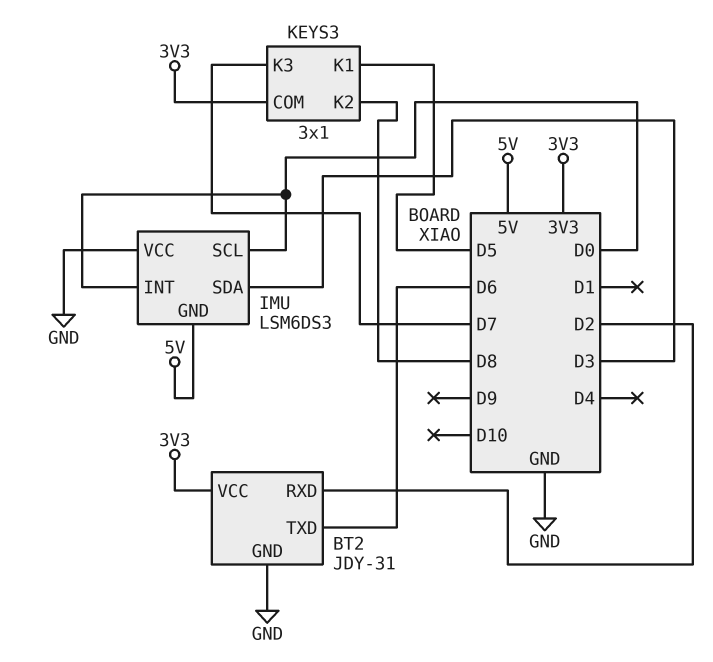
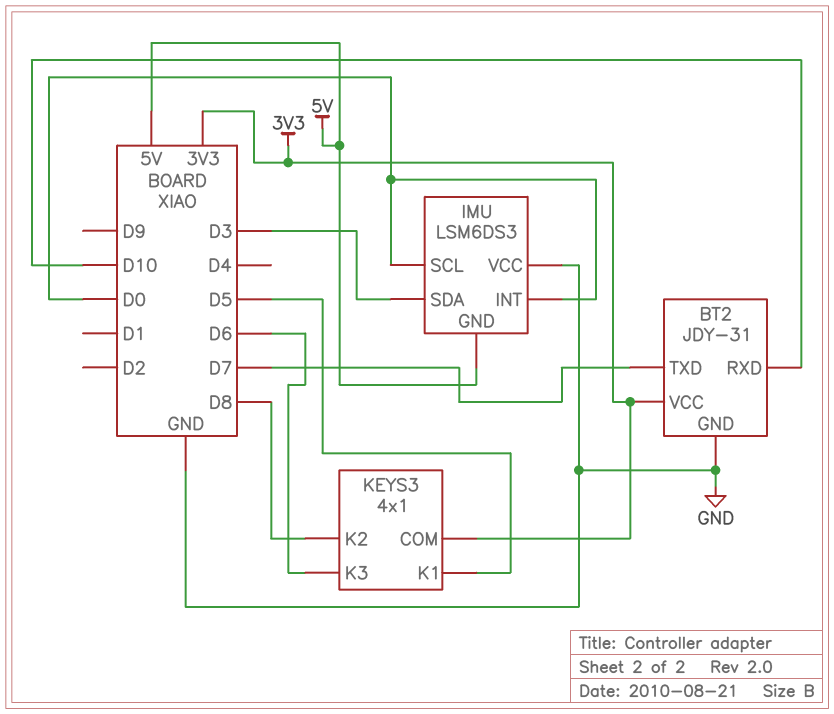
BT2 pin RXD: D2 -> D10
BT2 pin TXD: D6 -> D7
KEYS3: 3x1 -> 4x1
KEYS3 pin K3: D7 -> D6

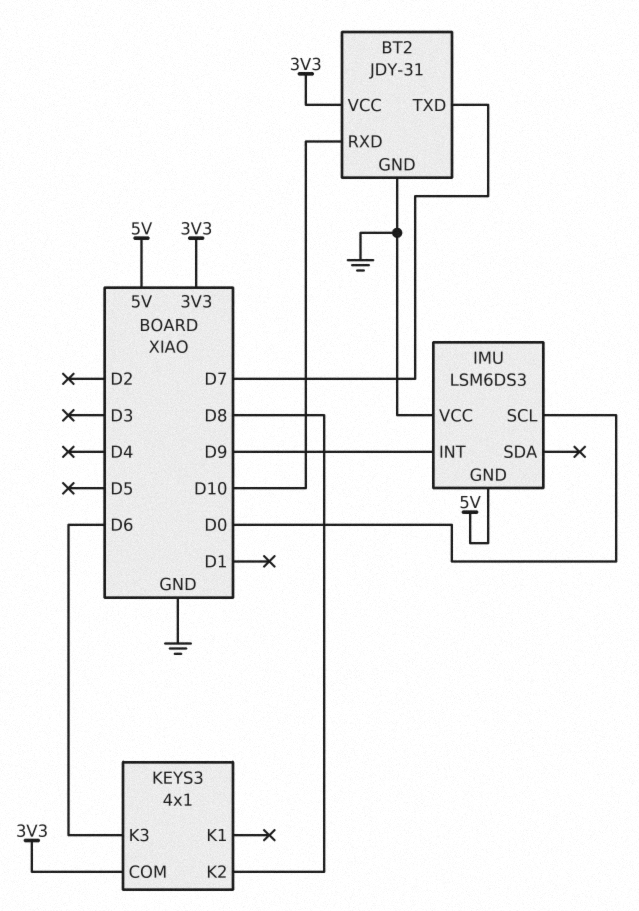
IMU pin INT: D0 -> D9
IMU pin SDA: D3 -> none
KEYS3 pin K1: D5 -> none

